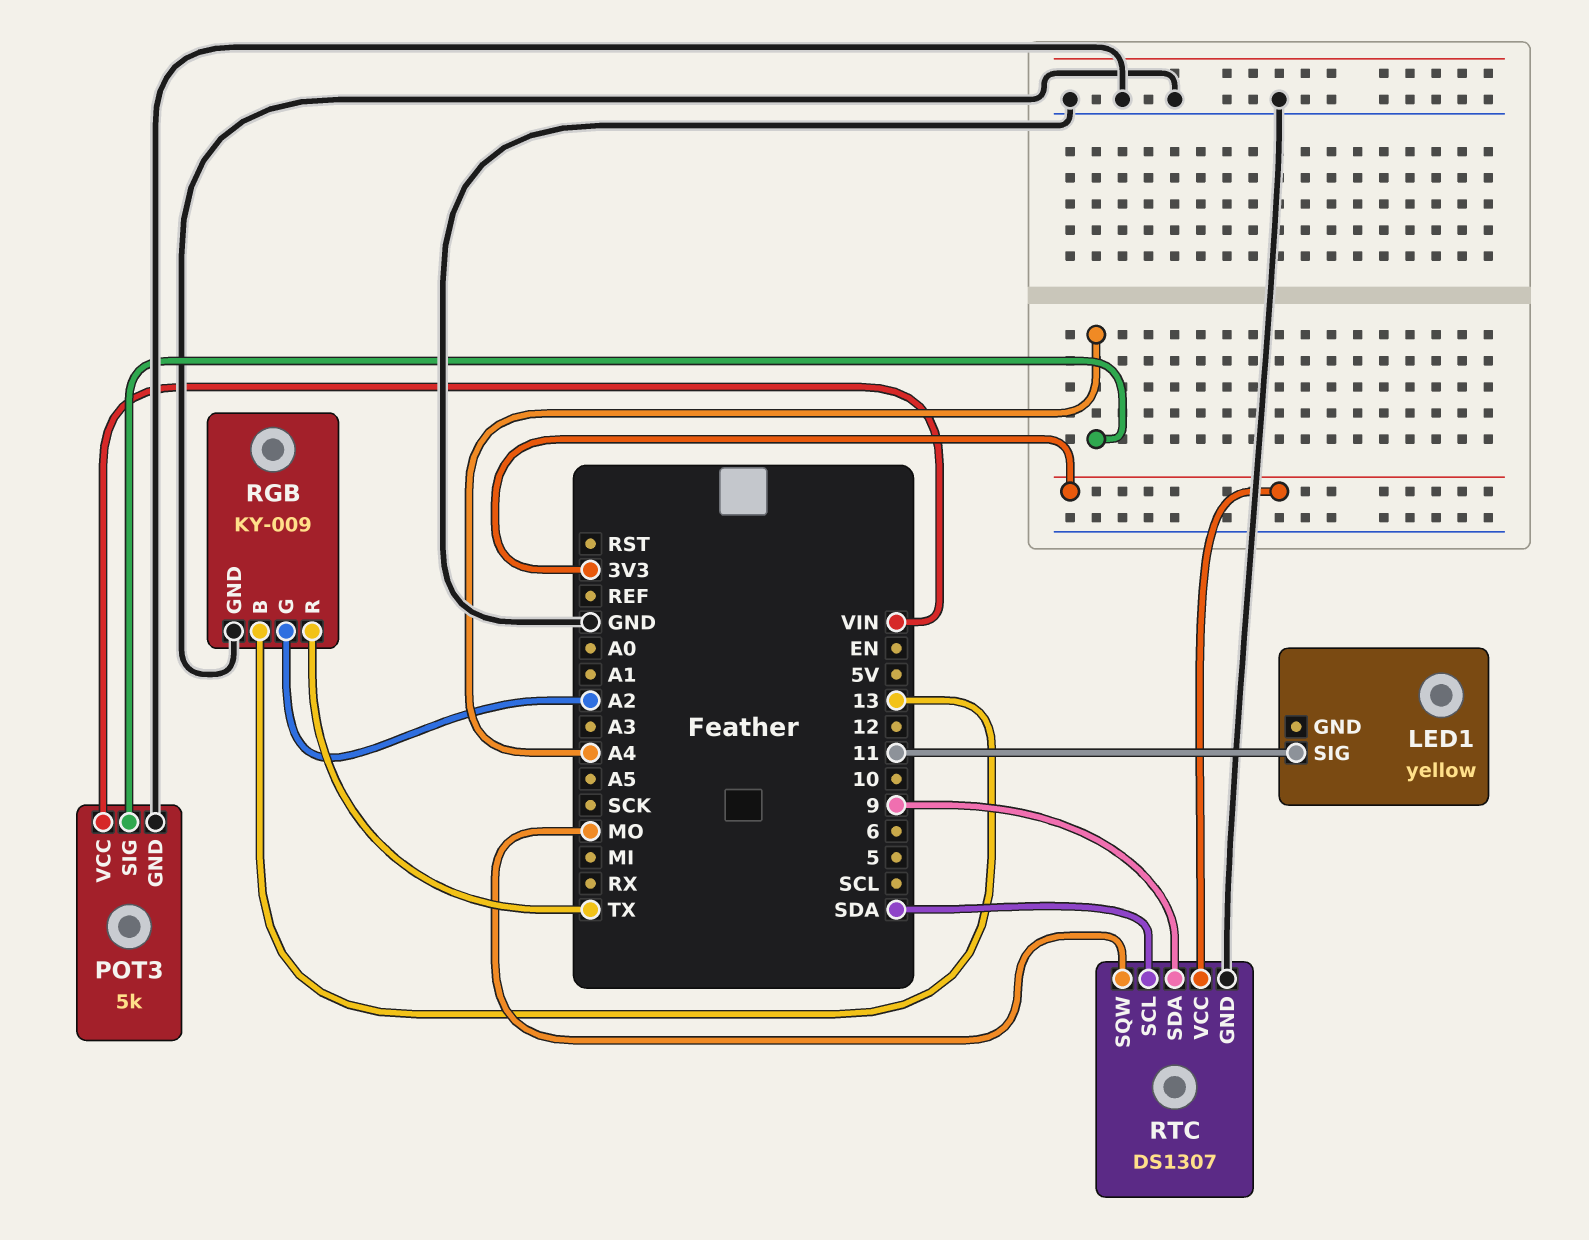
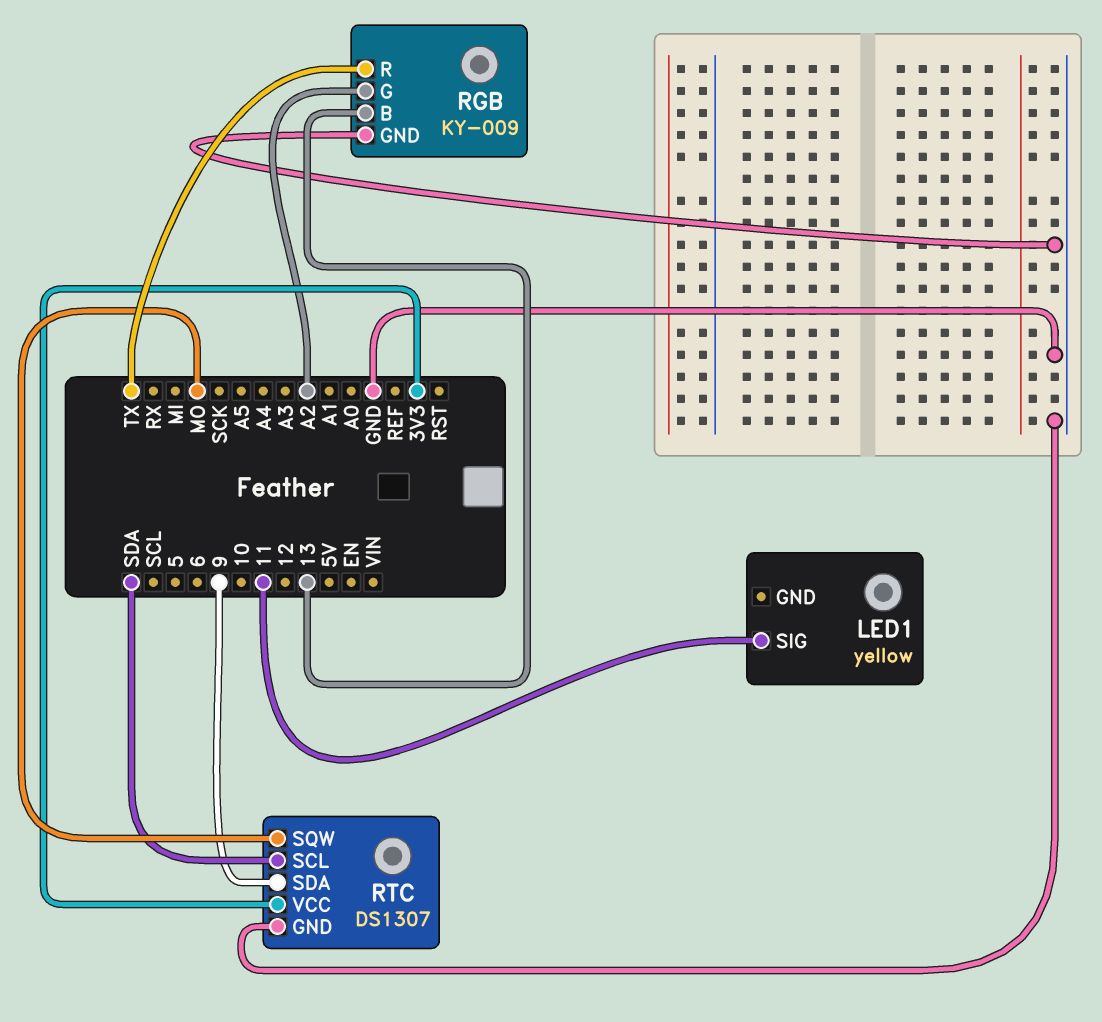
POT3: 5k -> none
POT3 pin GND: GND -> none
POT3 pin SIG: A4 -> none
POT3 pin VCC: VIN -> none

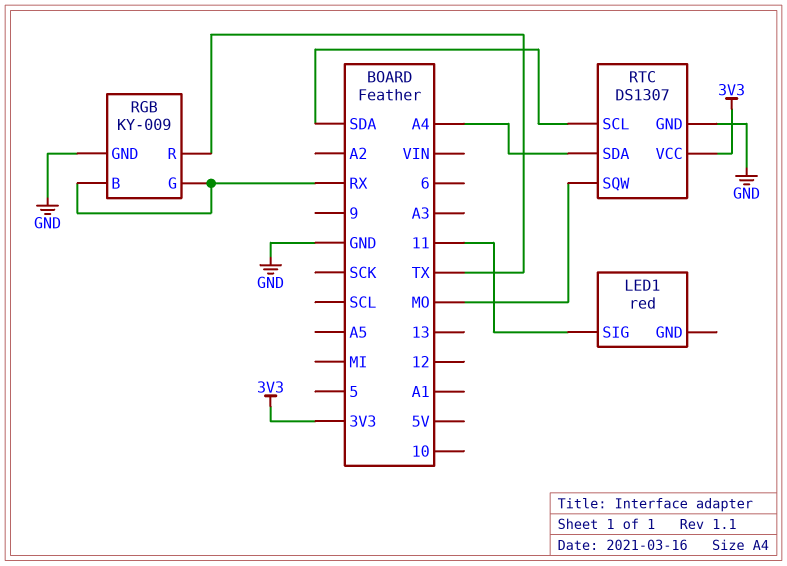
LED1: yellow -> red
RGB pin B: 13 -> RX
RGB pin G: A2 -> RX
RTC pin SDA: 9 -> A4

